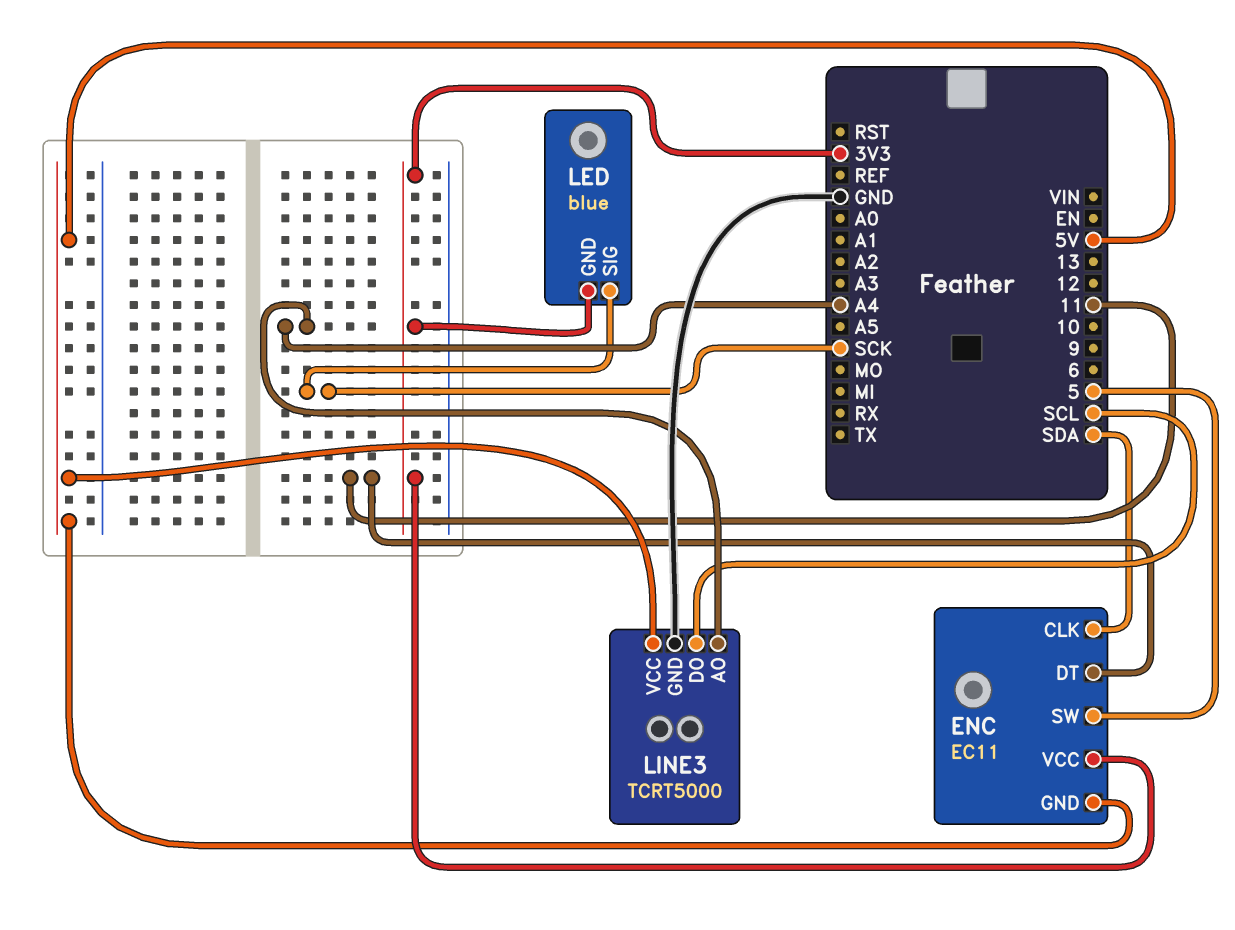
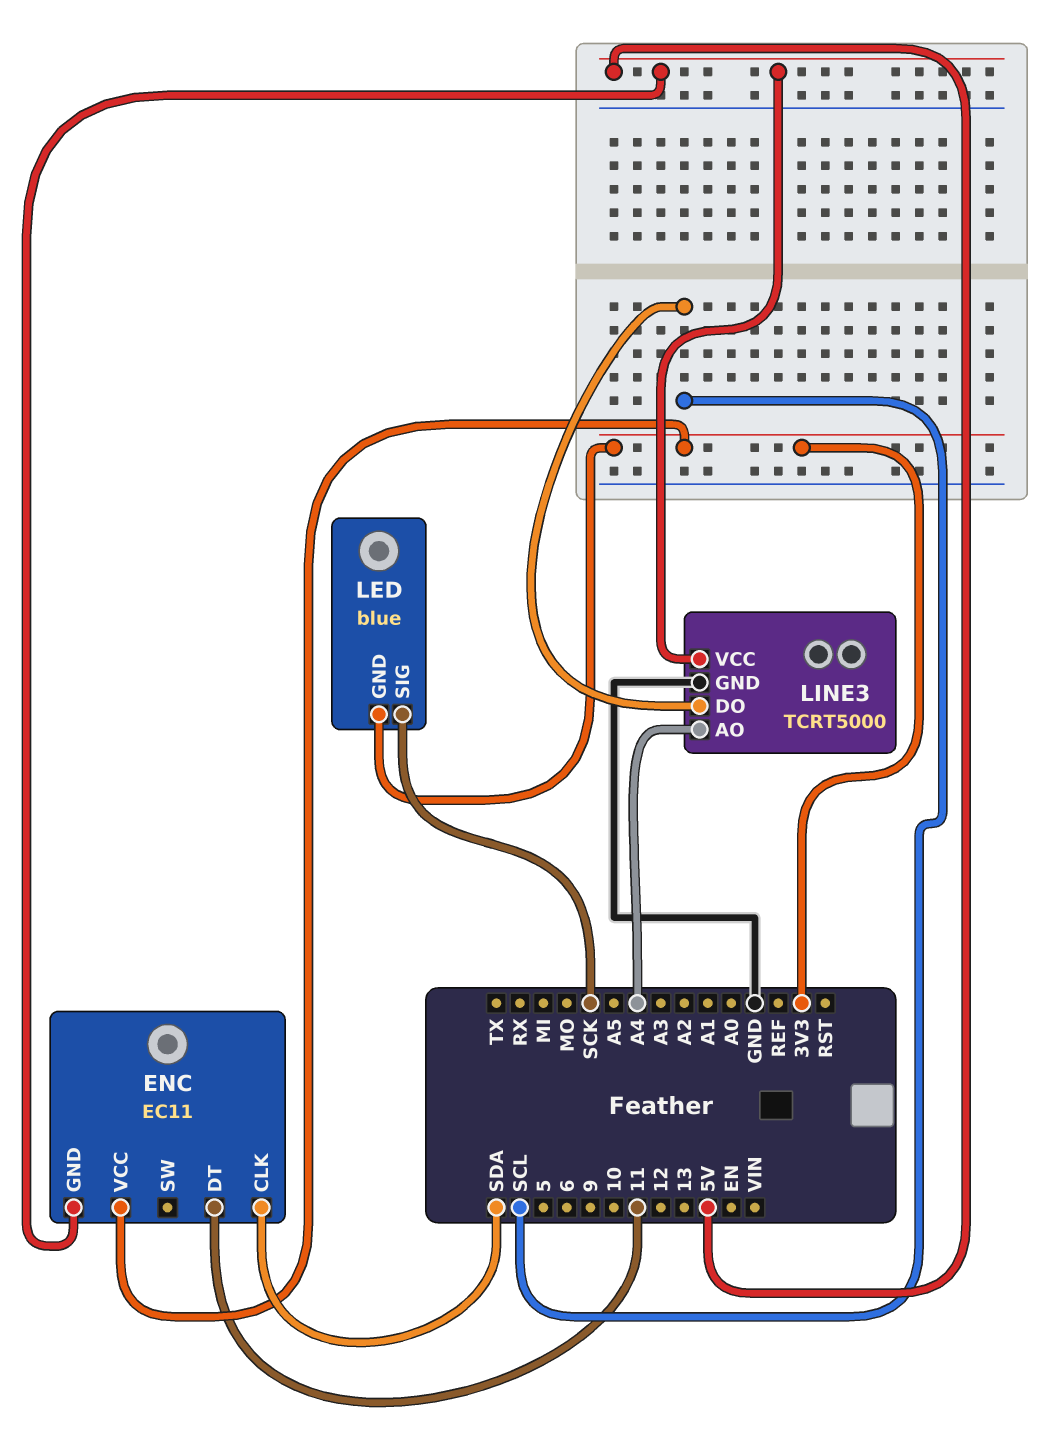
ENC pin SW: 5 -> none

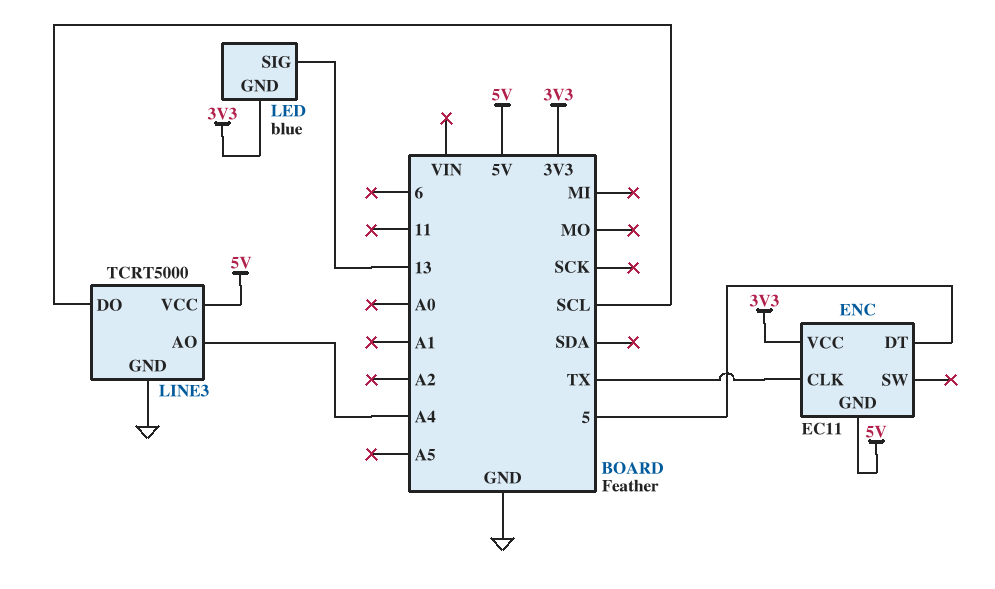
ENC pin CLK: SDA -> TX
ENC pin DT: 11 -> 5
LED pin SIG: SCK -> 13

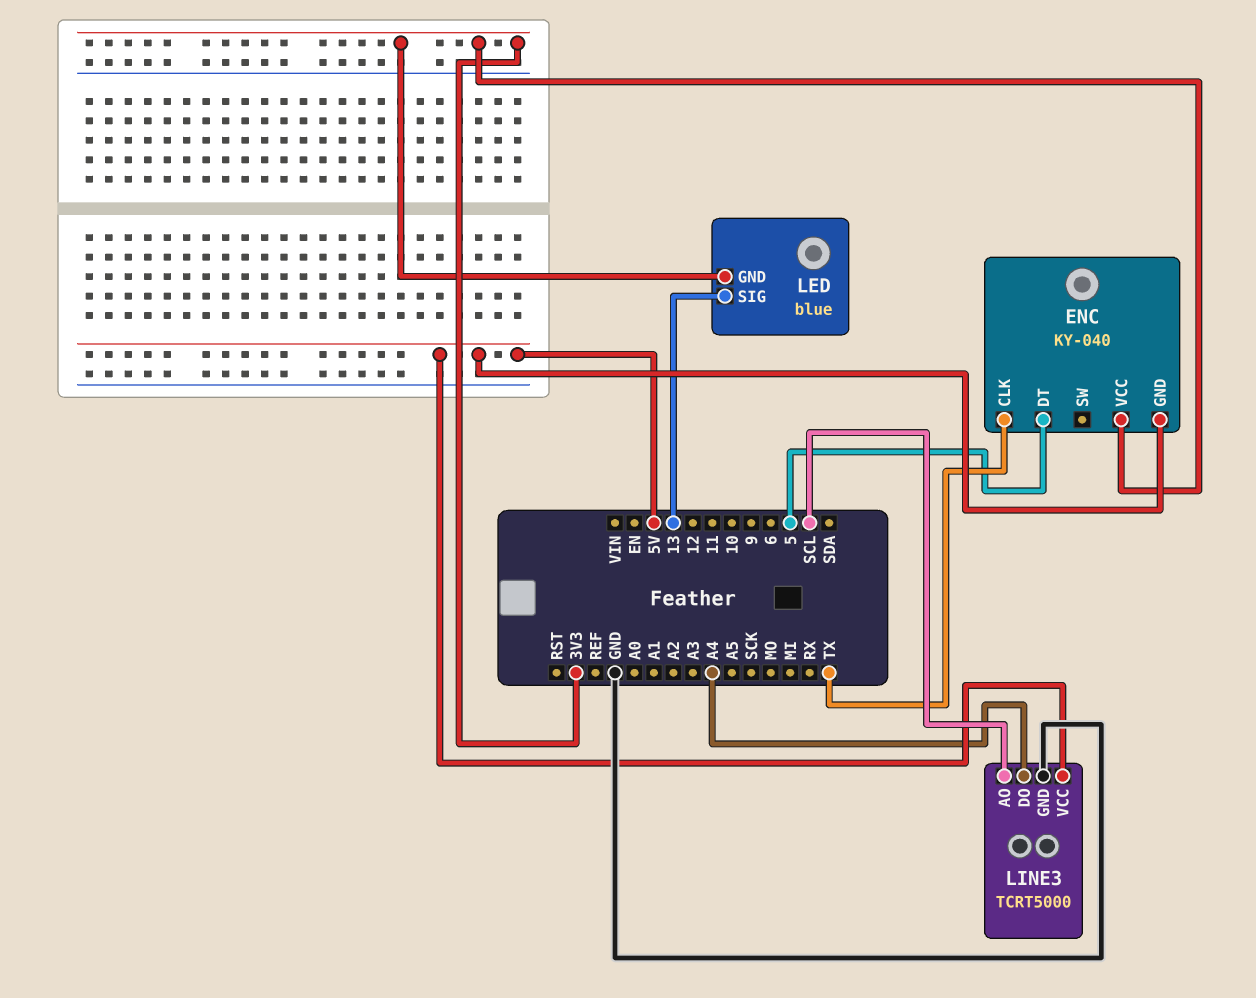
ENC: EC11 -> KY-040
LINE3 pin AO: A4 -> SCL
LINE3 pin DO: SCL -> A4

